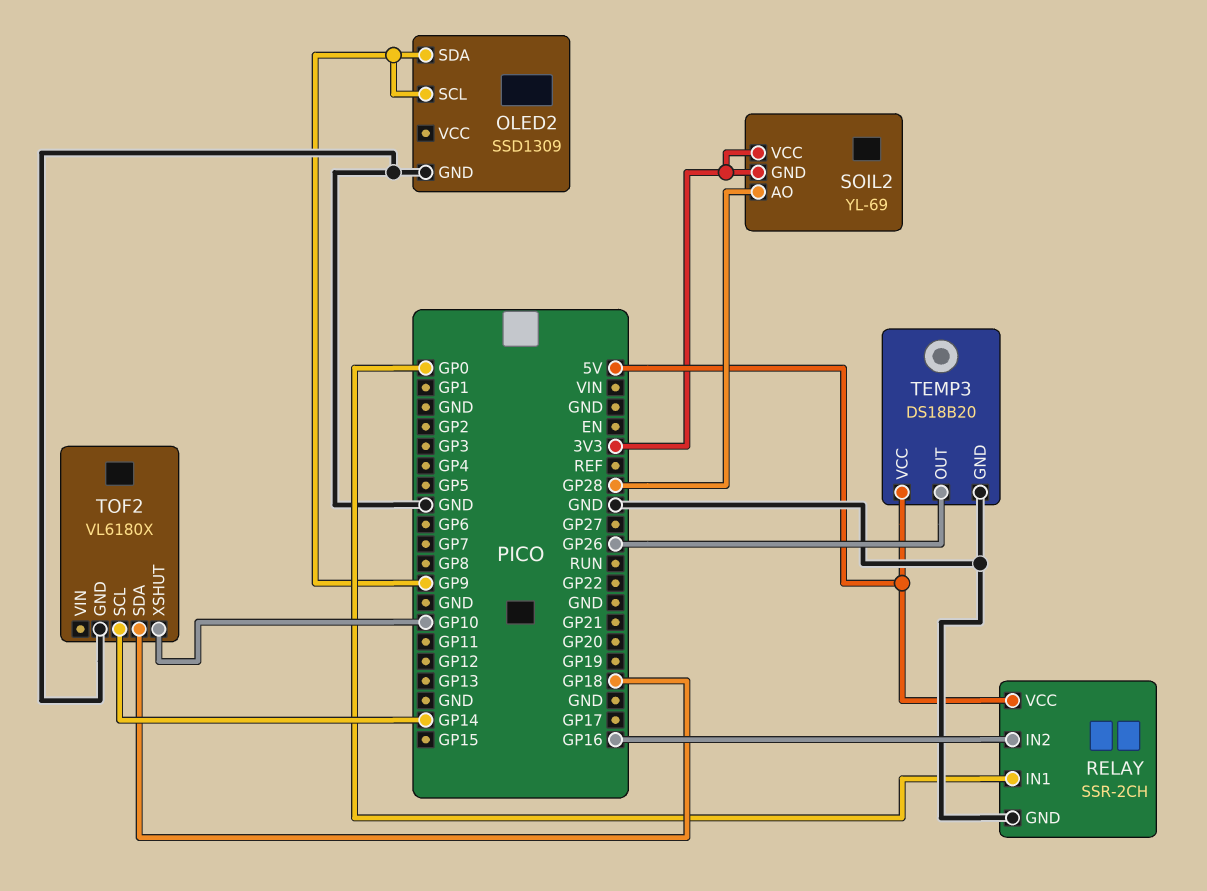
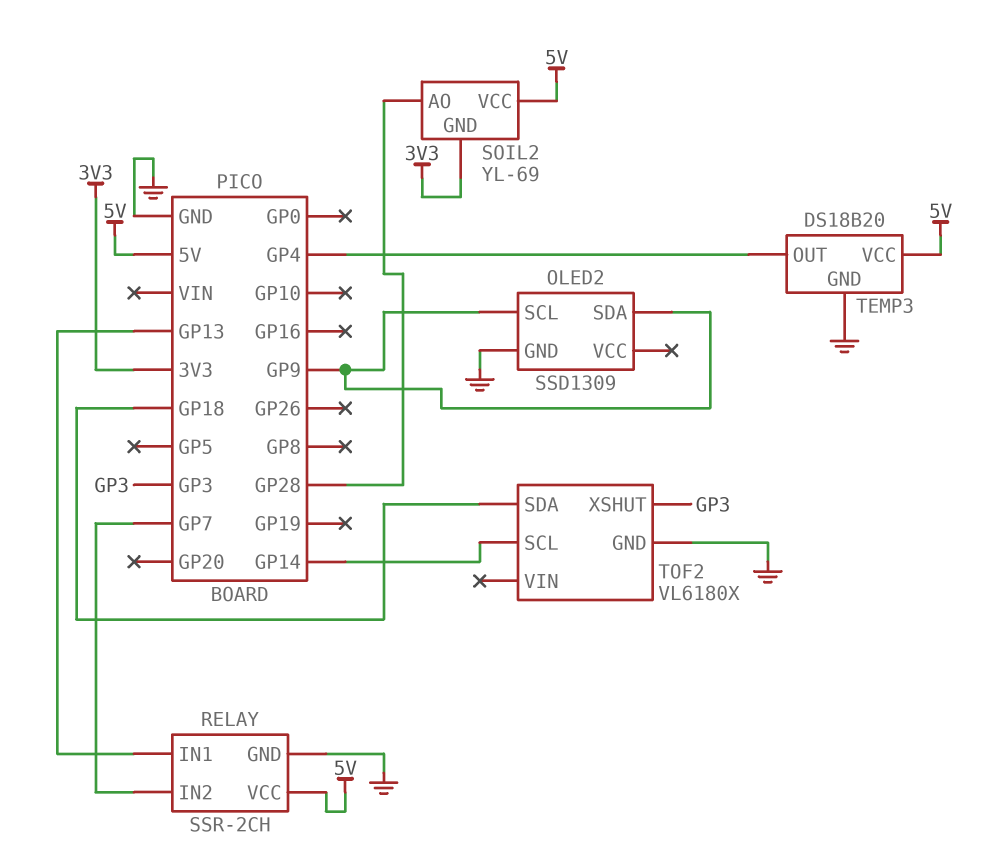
RELAY pin IN1: GP0 -> GP13
RELAY pin IN2: GP16 -> GP7
SOIL2 pin VCC: 3V3 -> 5V
TEMP3 pin OUT: GP26 -> GP4
TOF2 pin XSHUT: GP10 -> GP3

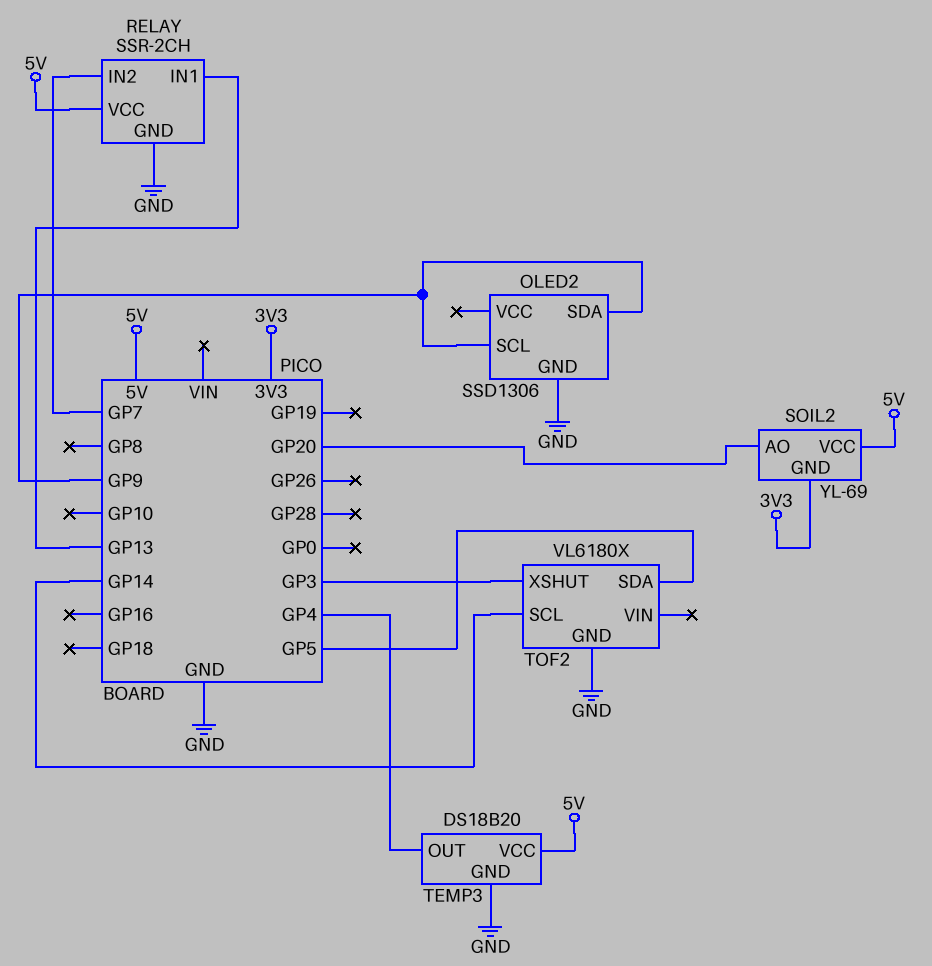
OLED2: SSD1309 -> SSD1306
SOIL2 pin AO: GP28 -> GP20
TOF2 pin SDA: GP18 -> GP5

